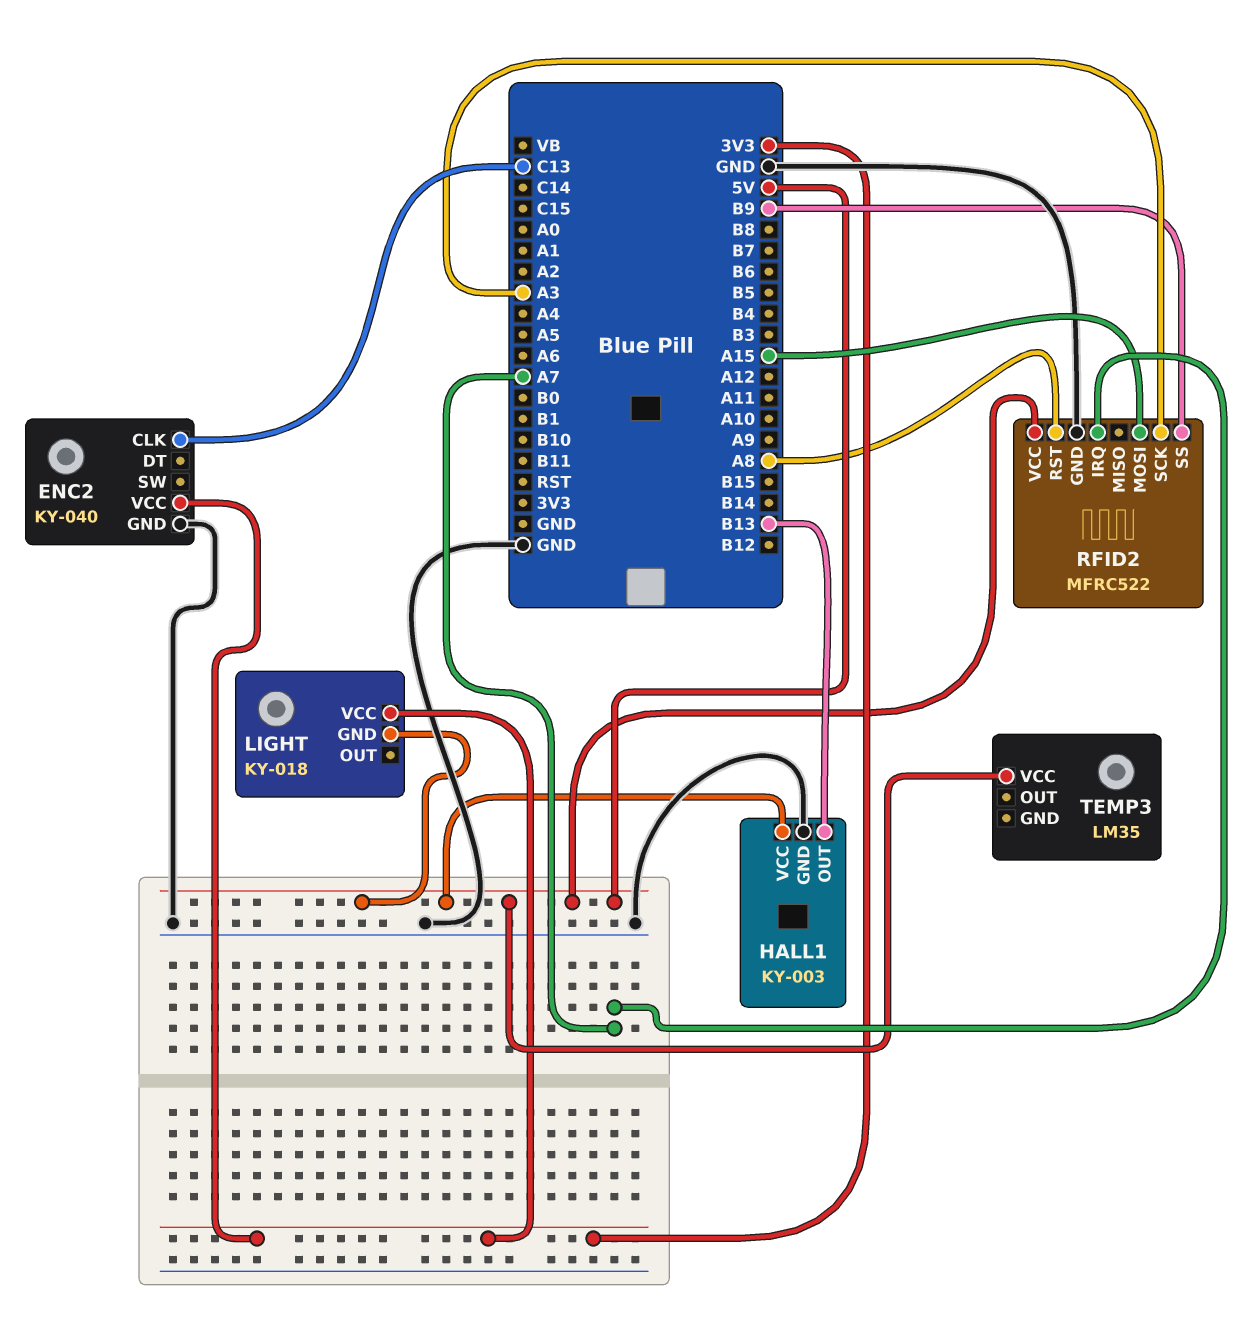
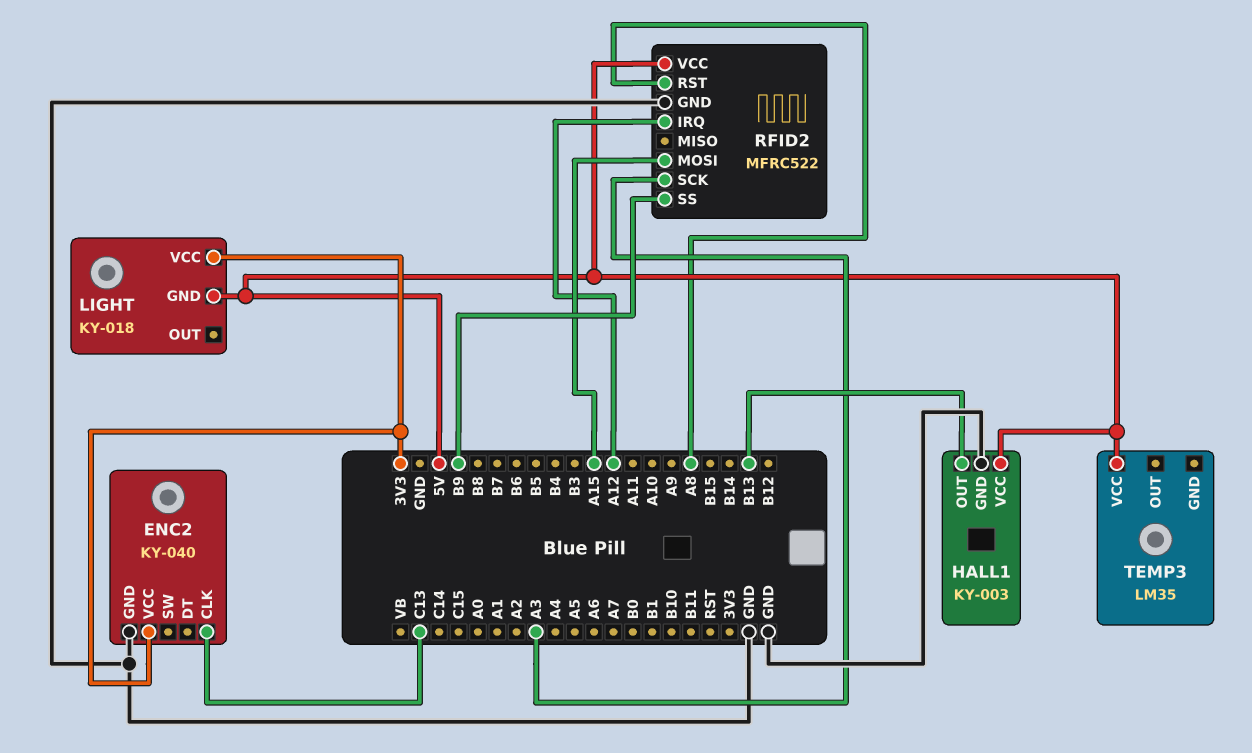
RFID2 pin IRQ: A7 -> A12

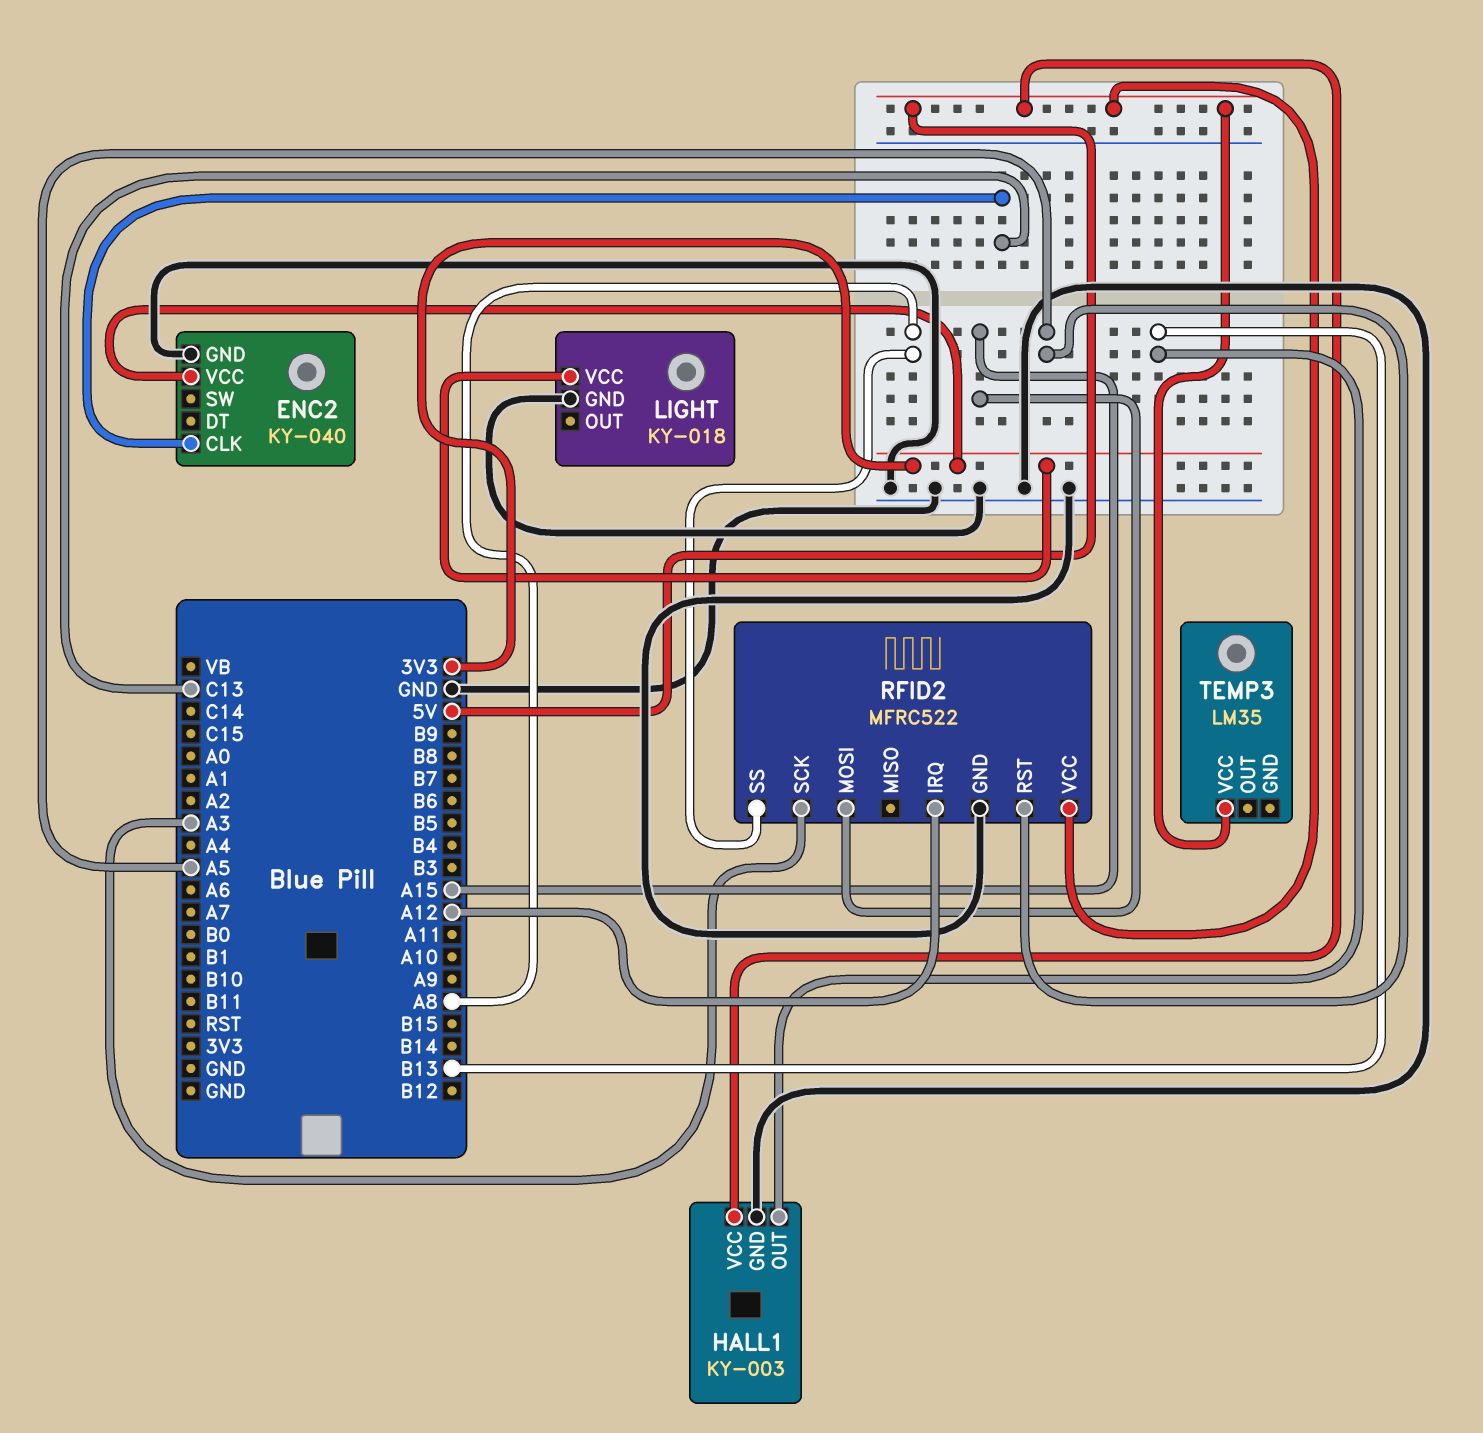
LIGHT pin GND: 5V -> GND
RFID2 pin RST: A8 -> A5
RFID2 pin SS: B9 -> A8

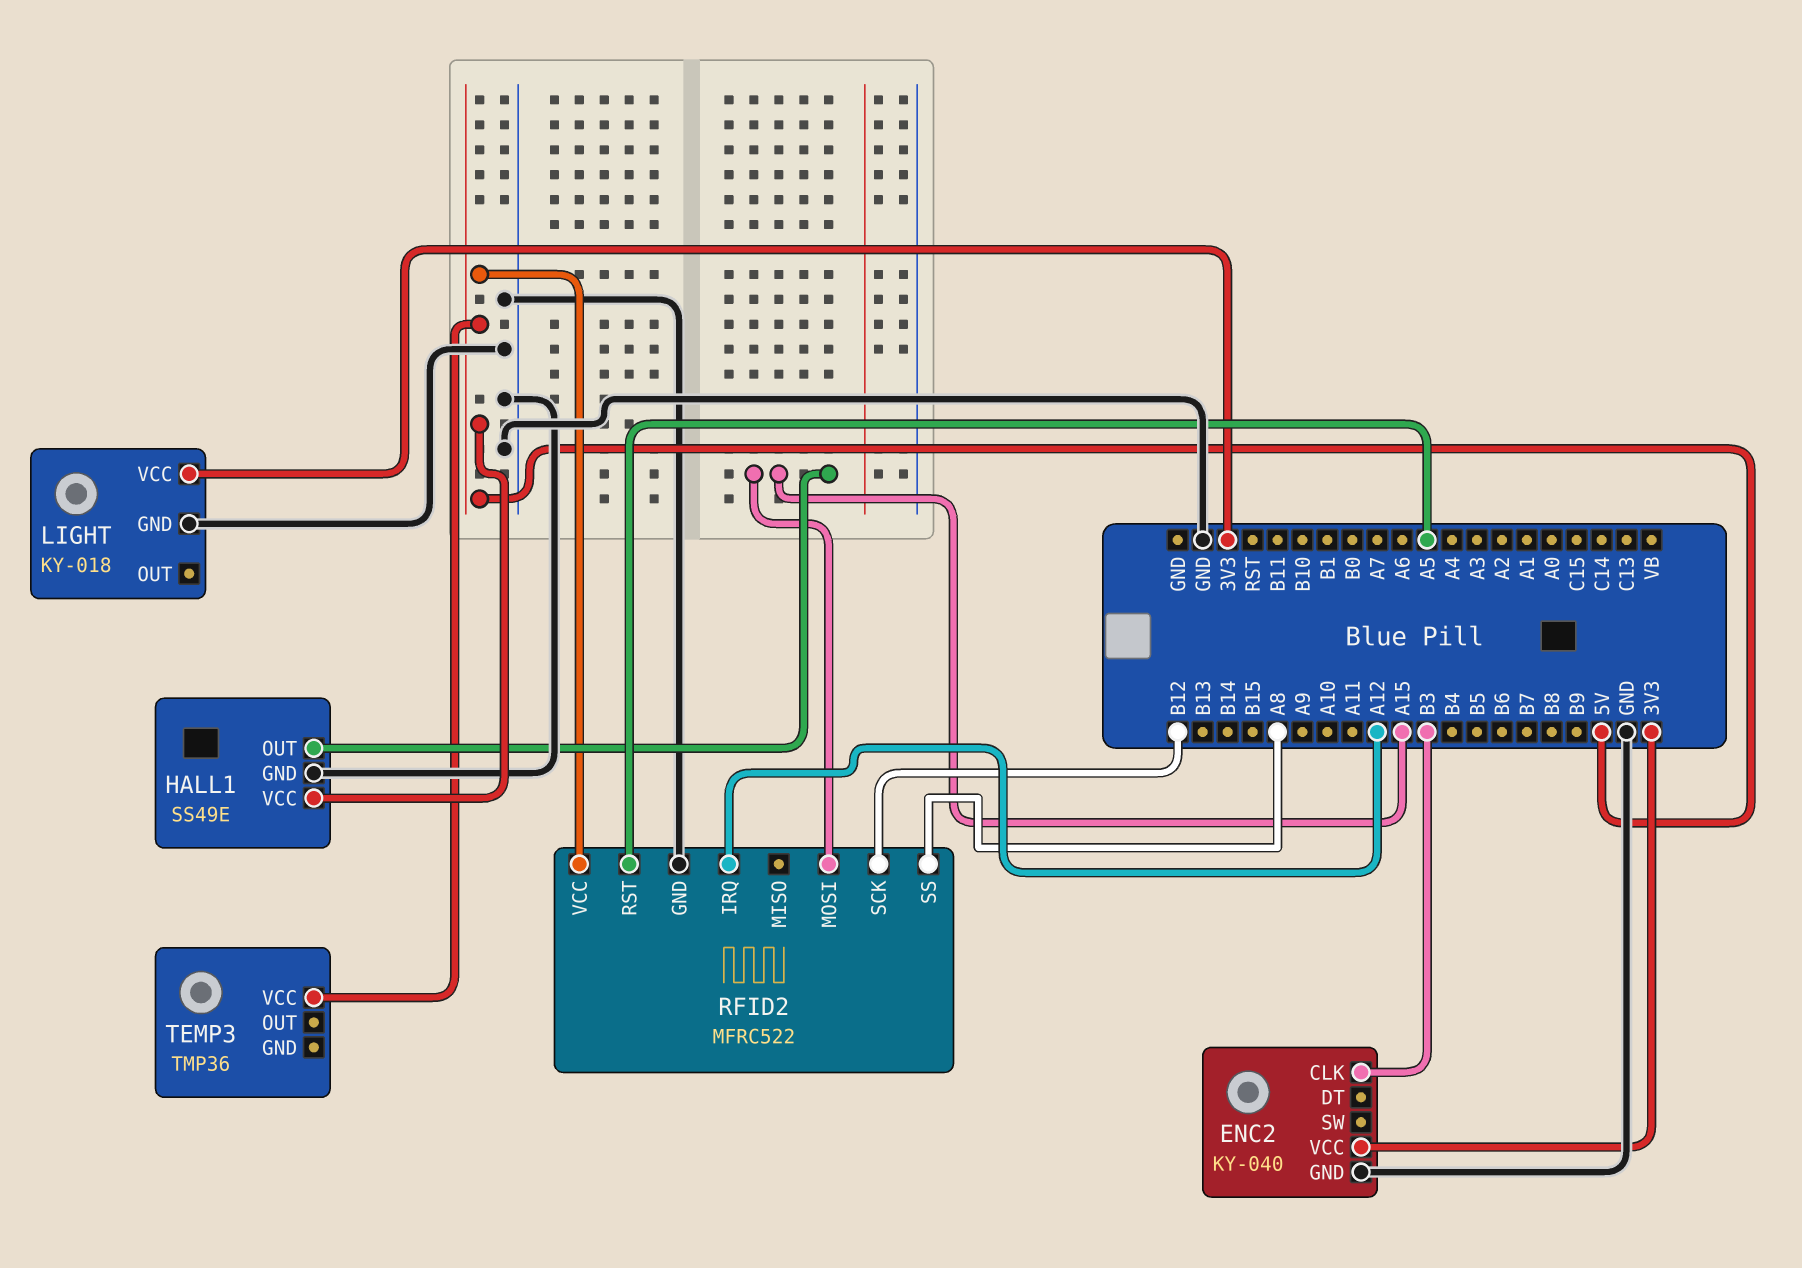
ENC2 pin CLK: C13 -> B3
HALL1: KY-003 -> SS49E
HALL1 pin OUT: B13 -> A15
RFID2 pin SCK: A3 -> B12
TEMP3: LM35 -> TMP36

